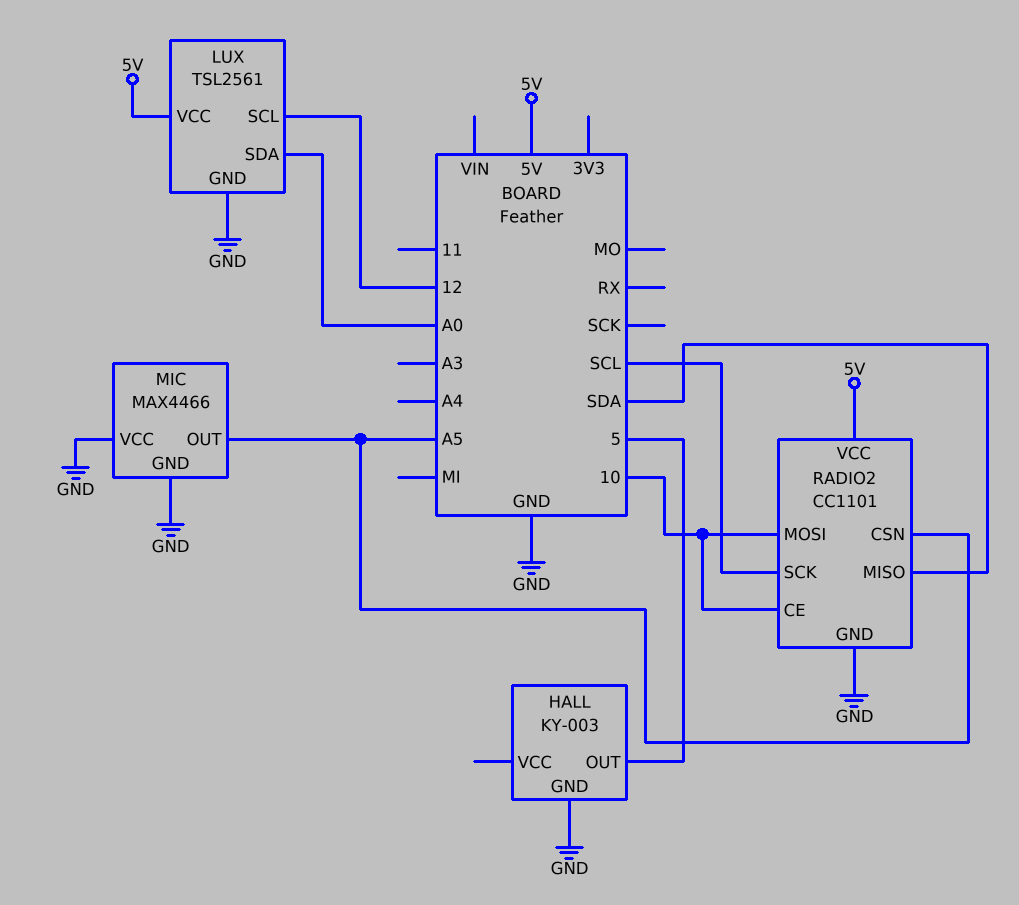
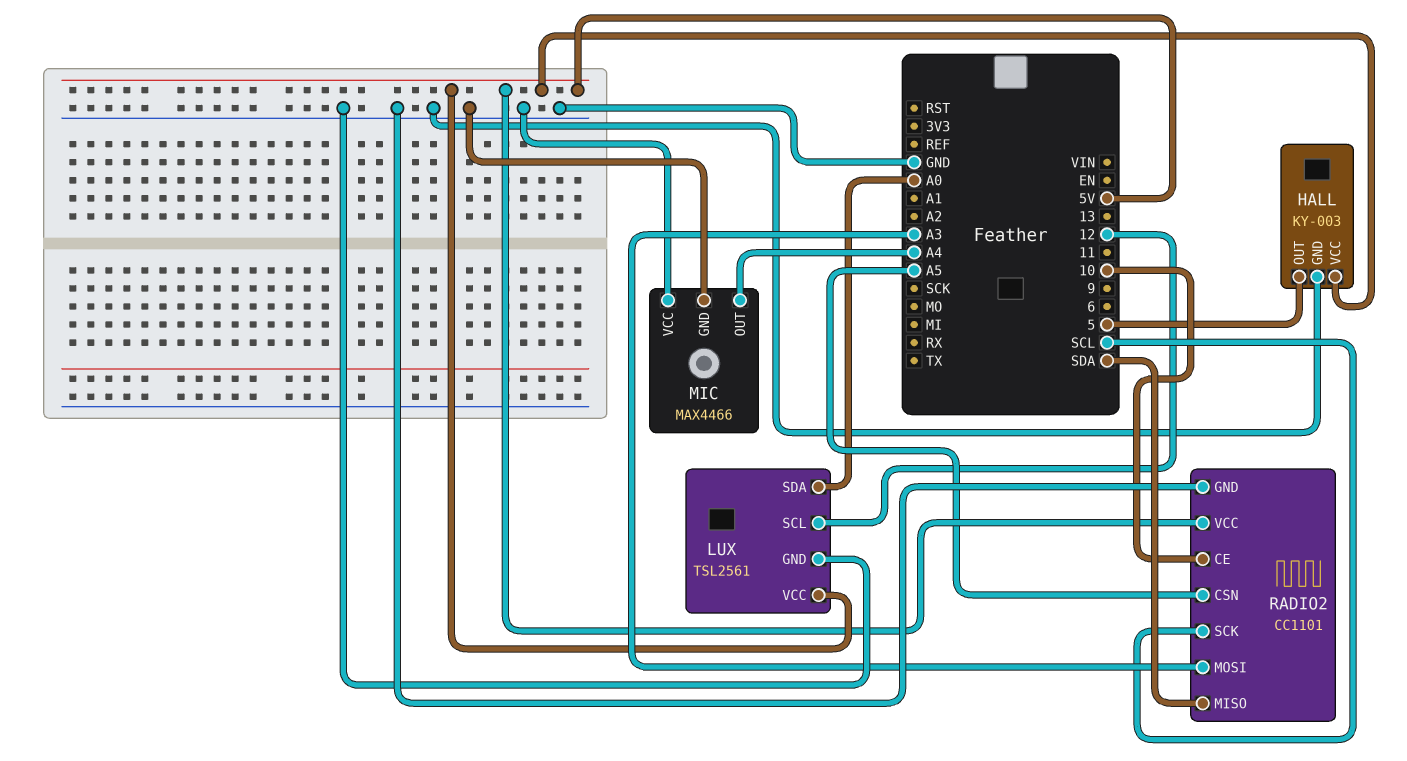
HALL pin VCC: none -> 5V
MIC pin OUT: A5 -> A4
RADIO2 pin MOSI: 10 -> A3

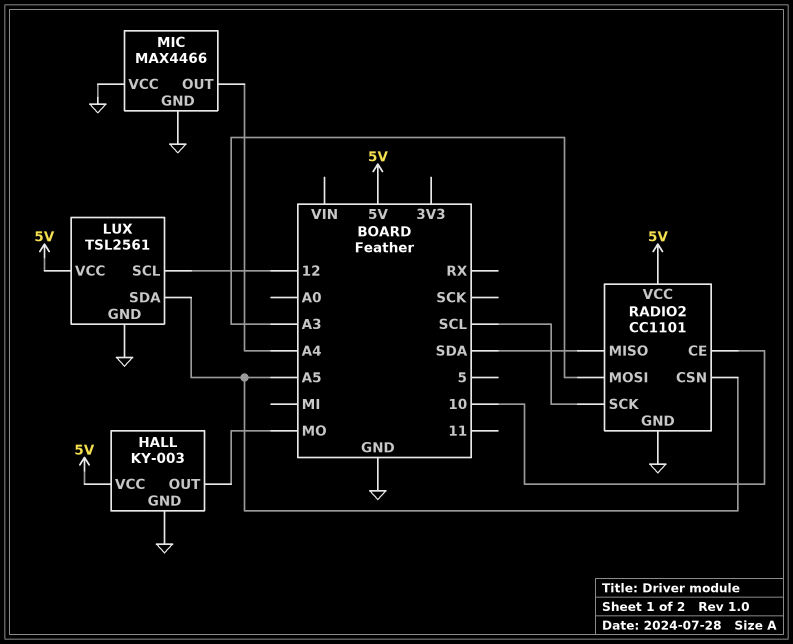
HALL pin OUT: 5 -> MO
LUX pin SDA: A0 -> A5

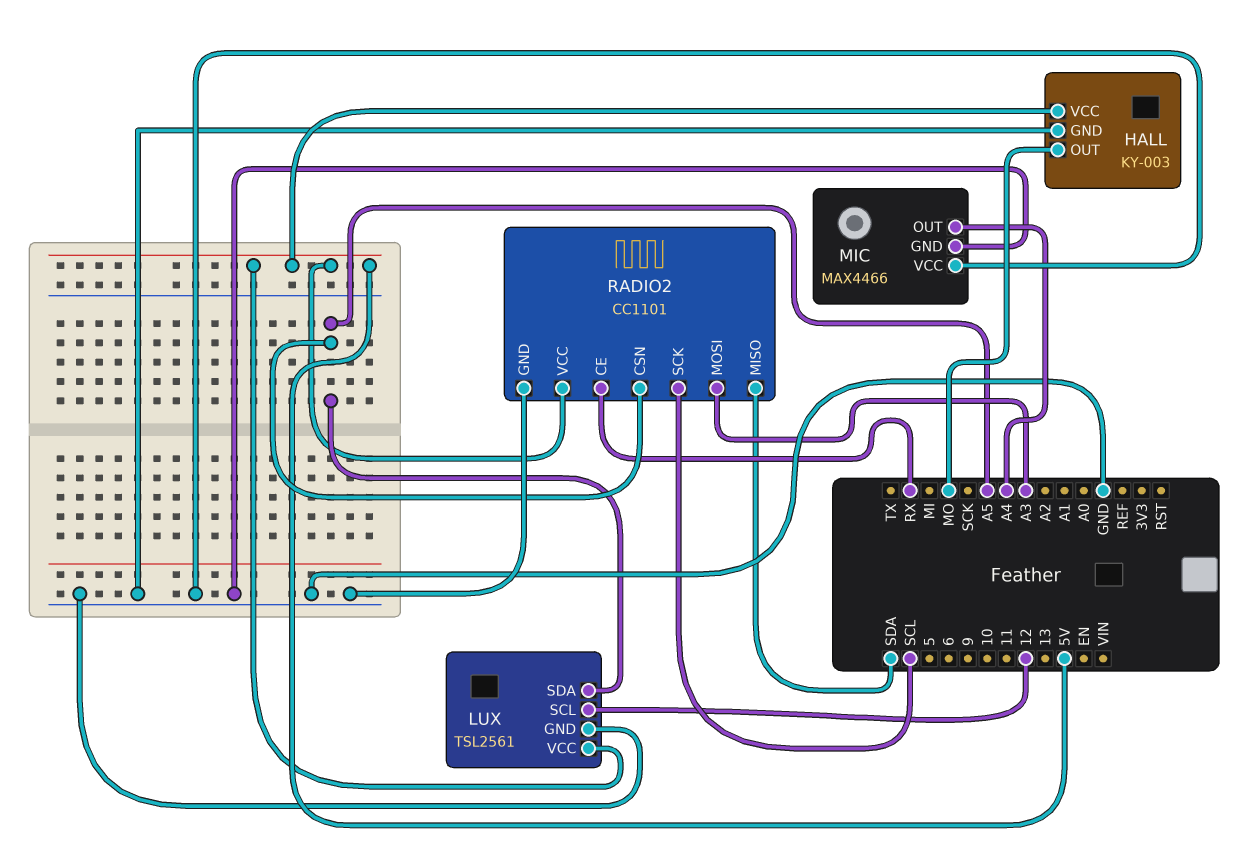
RADIO2 pin CE: 10 -> RX

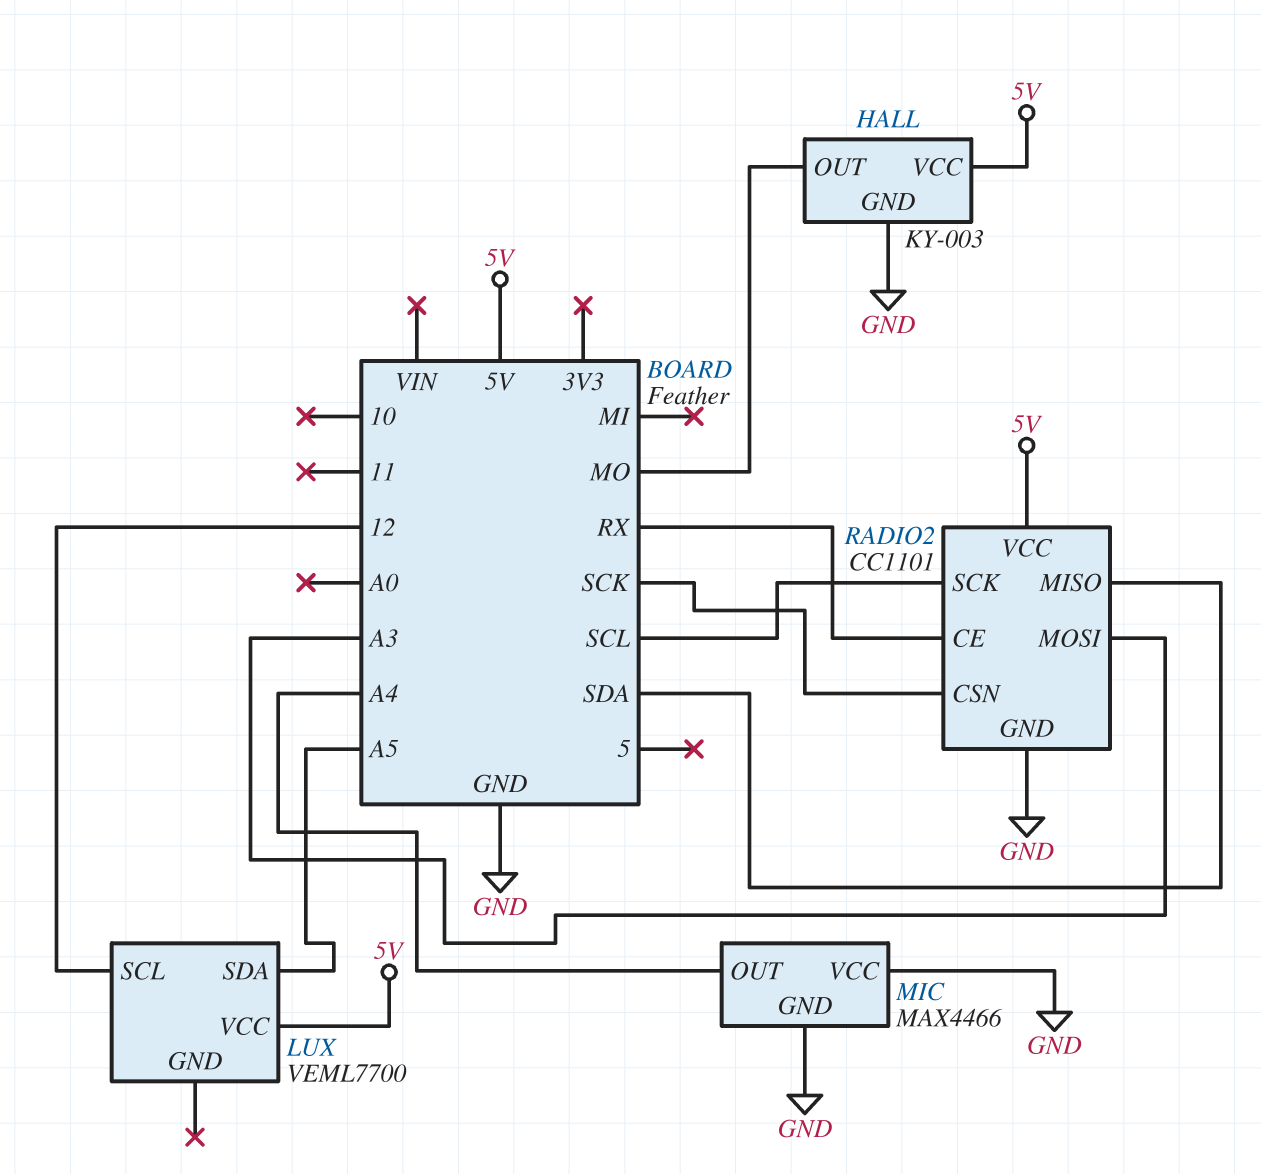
LUX: TSL2561 -> VEML7700
LUX pin GND: GND -> none
RADIO2 pin CSN: A5 -> SCK

